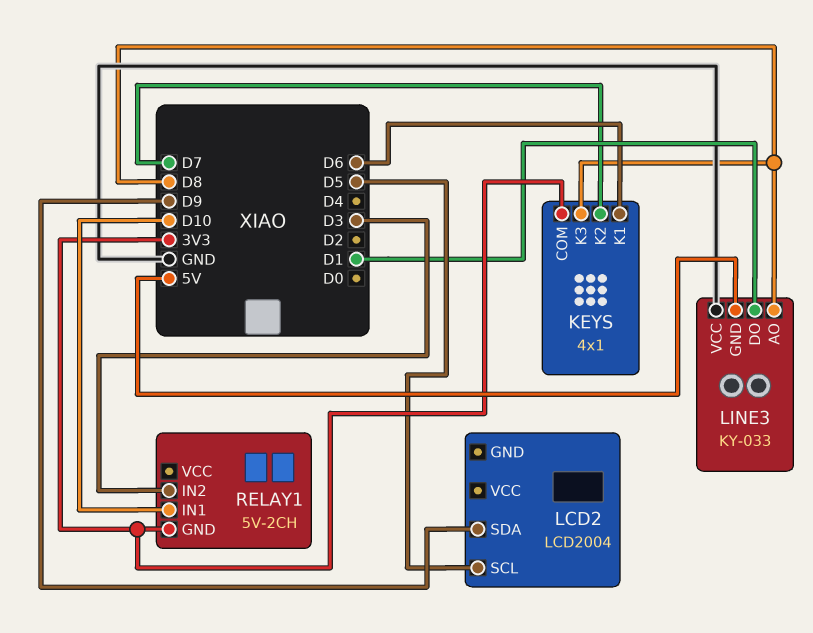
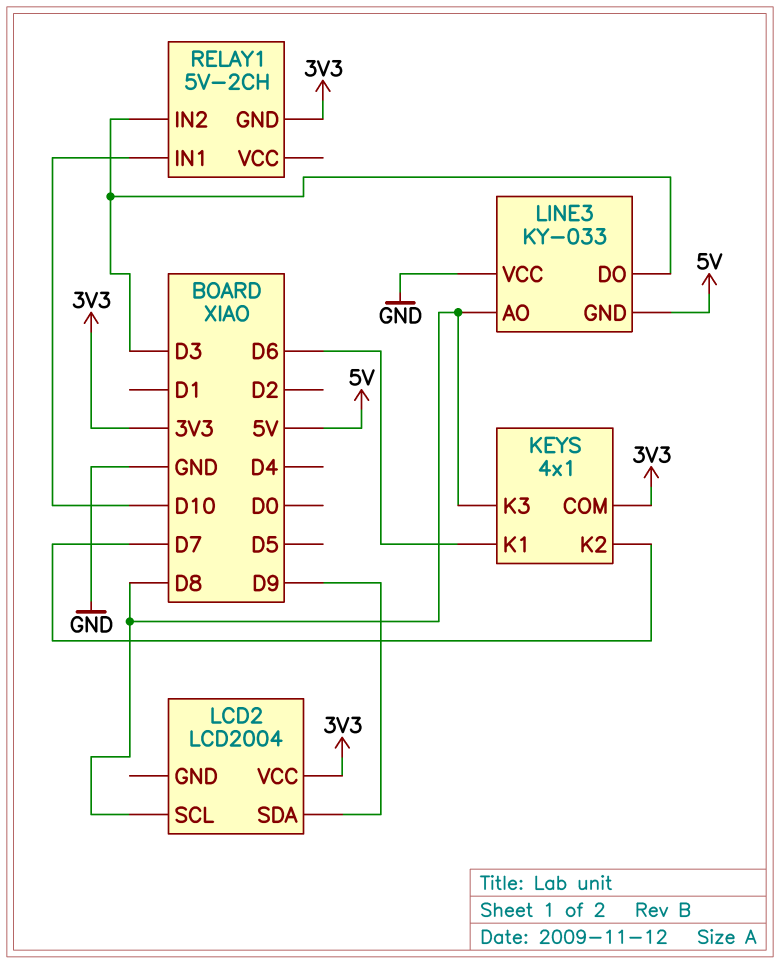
LCD2 pin SCL: D5 -> D8
LCD2 pin VCC: none -> 3V3
LINE3 pin DO: D1 -> D3

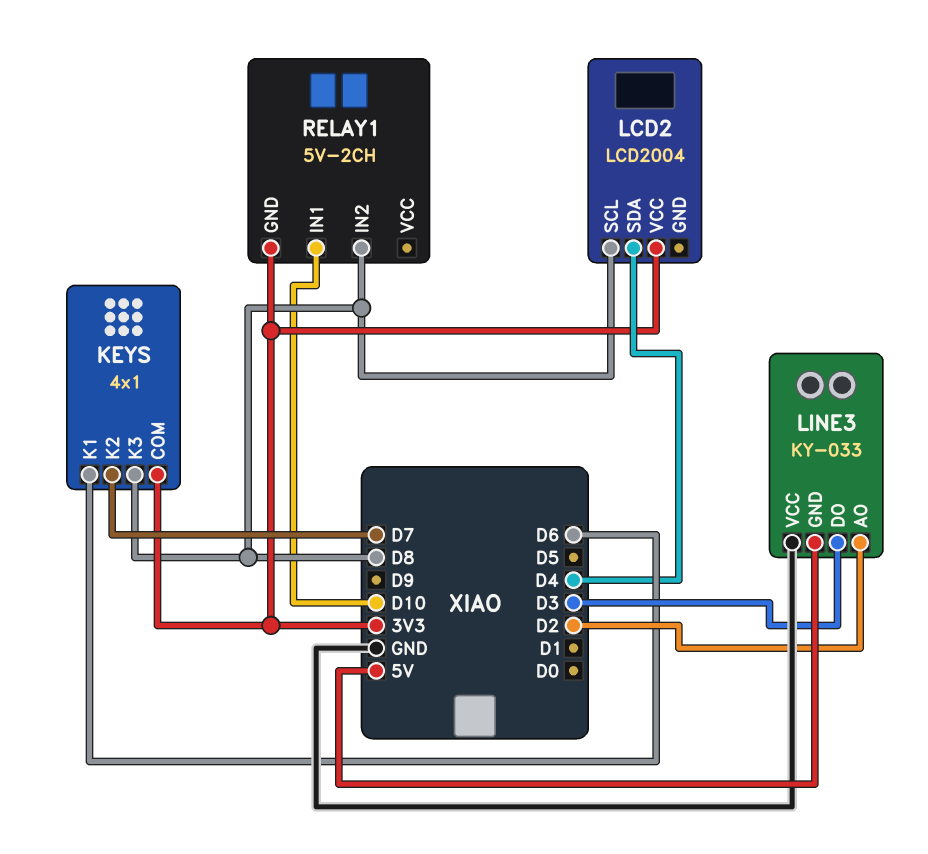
LCD2 pin SDA: D9 -> D4
LINE3 pin AO: D8 -> D2
RELAY1 pin IN2: D3 -> D8

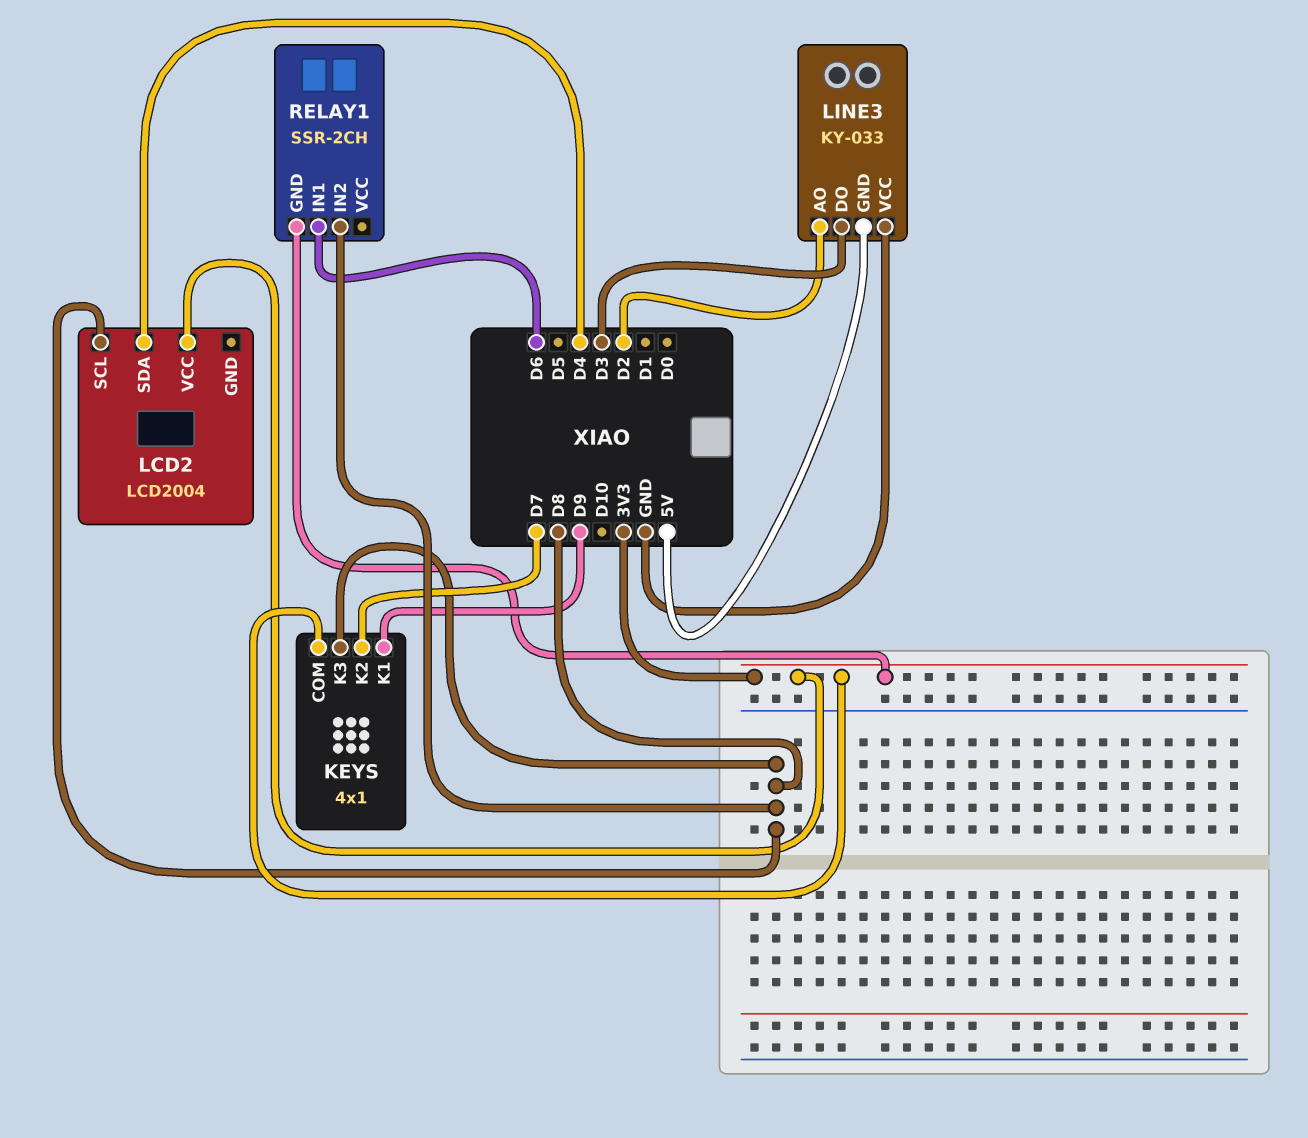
KEYS pin K1: D6 -> D9
RELAY1: 5V-2CH -> SSR-2CH
RELAY1 pin IN1: D10 -> D6

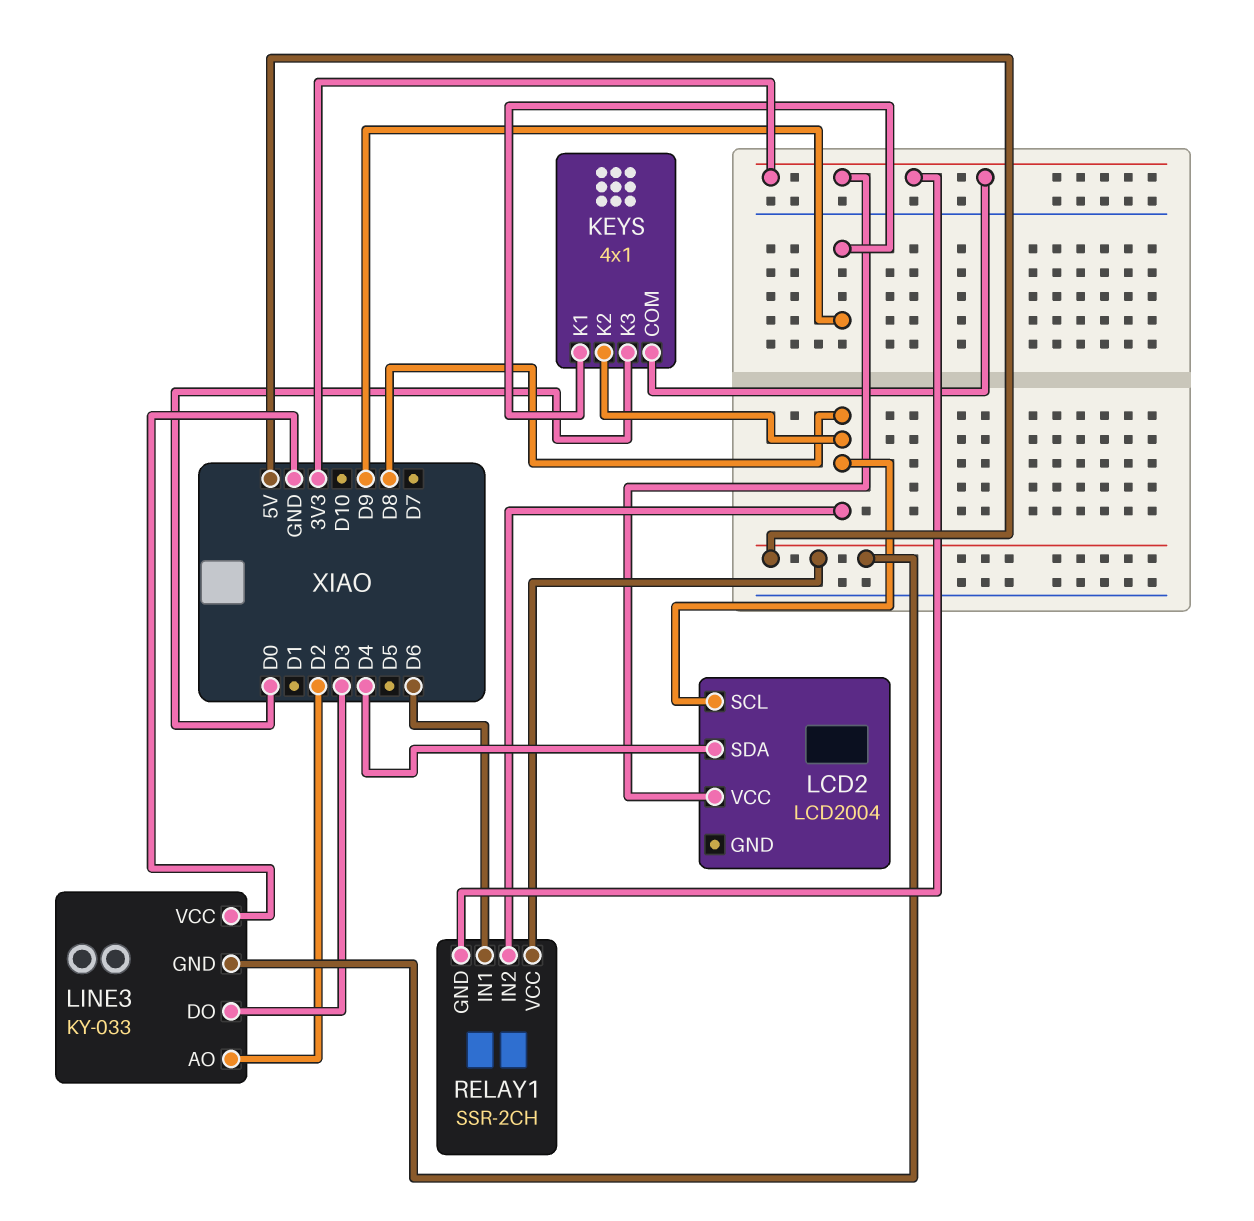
KEYS pin K2: D7 -> D8
KEYS pin K3: D8 -> D0
RELAY1 pin VCC: none -> 5V

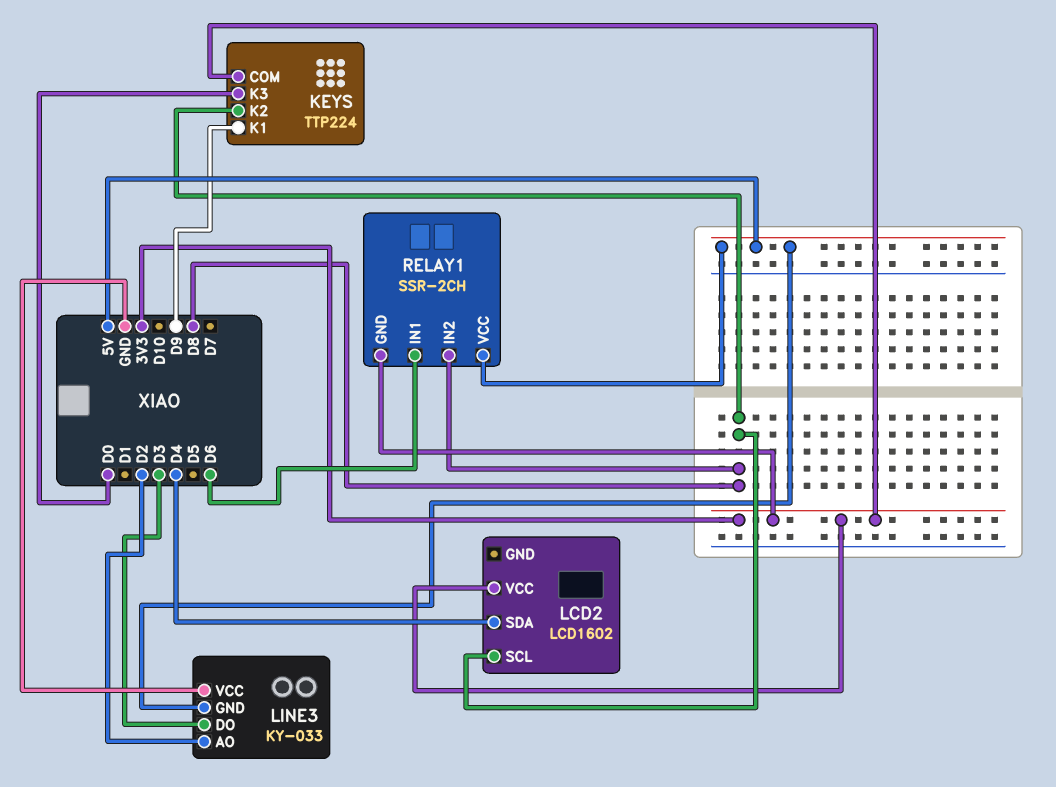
KEYS: 4x1 -> TTP224
LCD2: LCD2004 -> LCD1602

